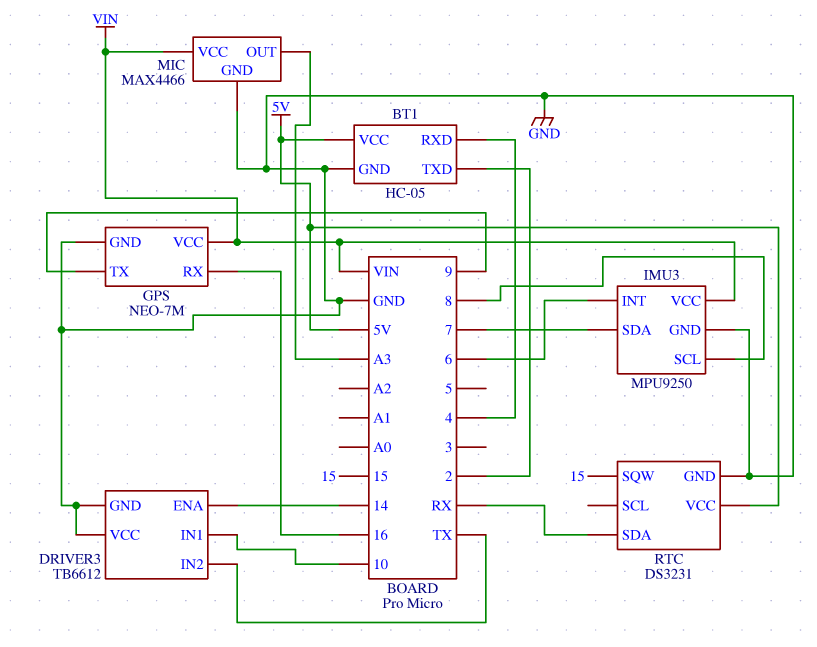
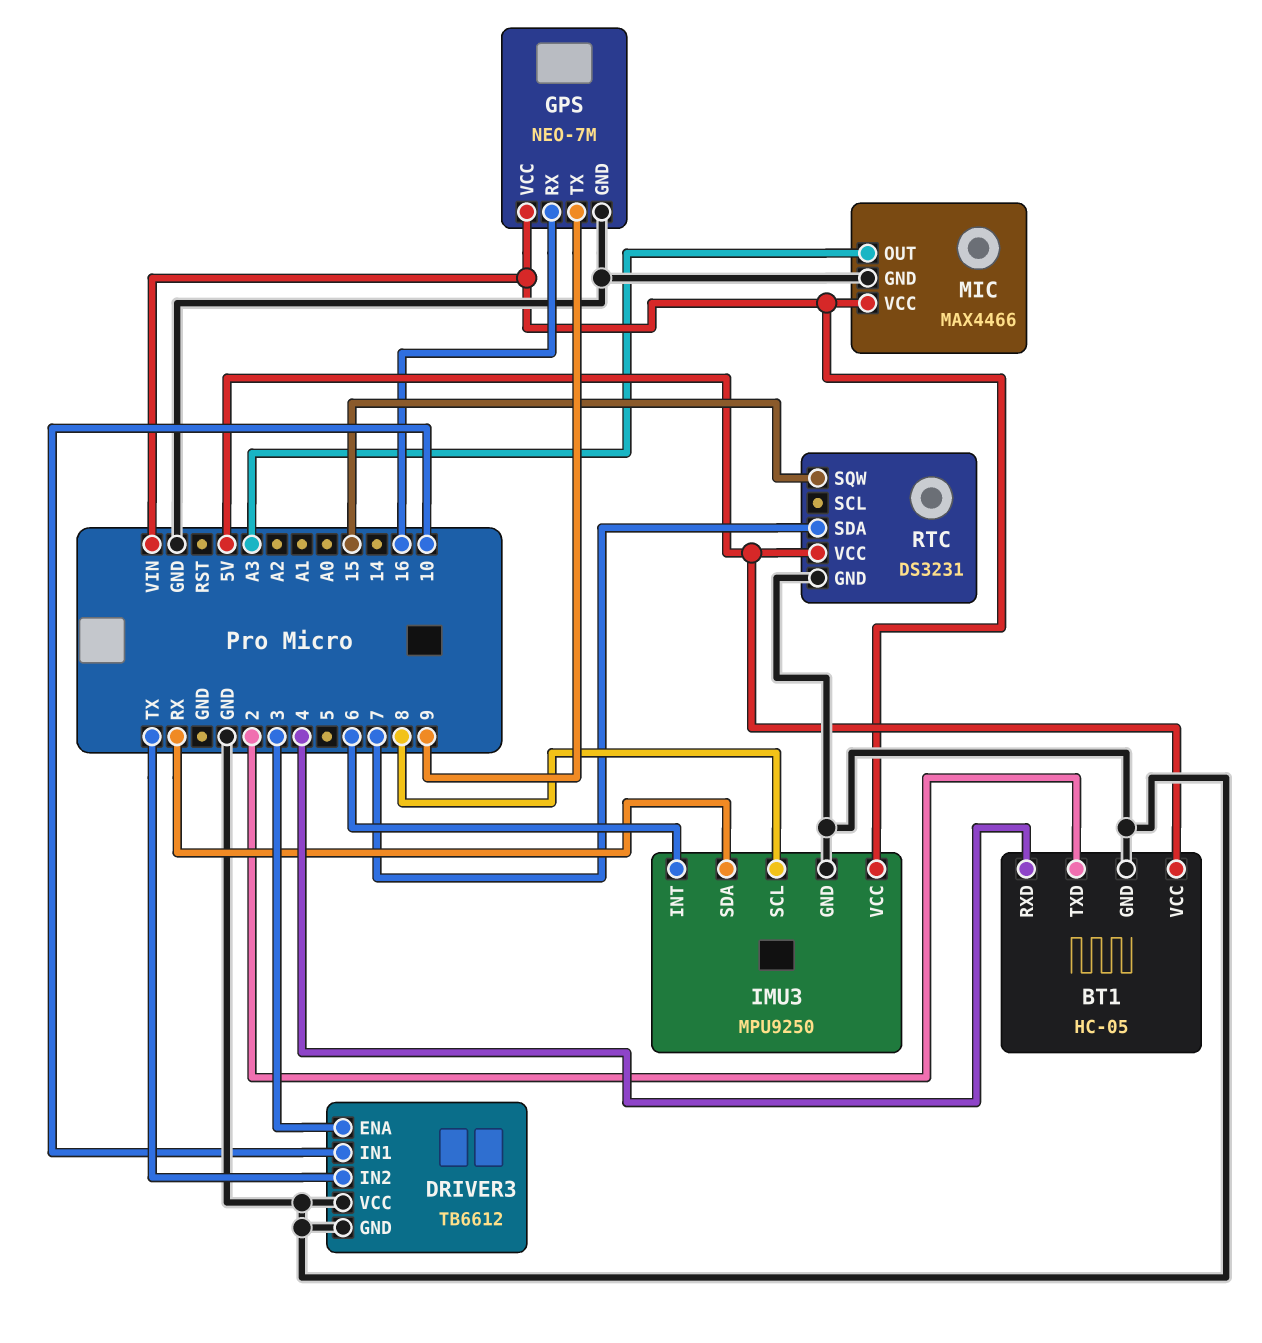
DRIVER3 pin ENA: 14 -> 3
IMU3 pin SDA: 7 -> RX
RTC pin SDA: RX -> 7

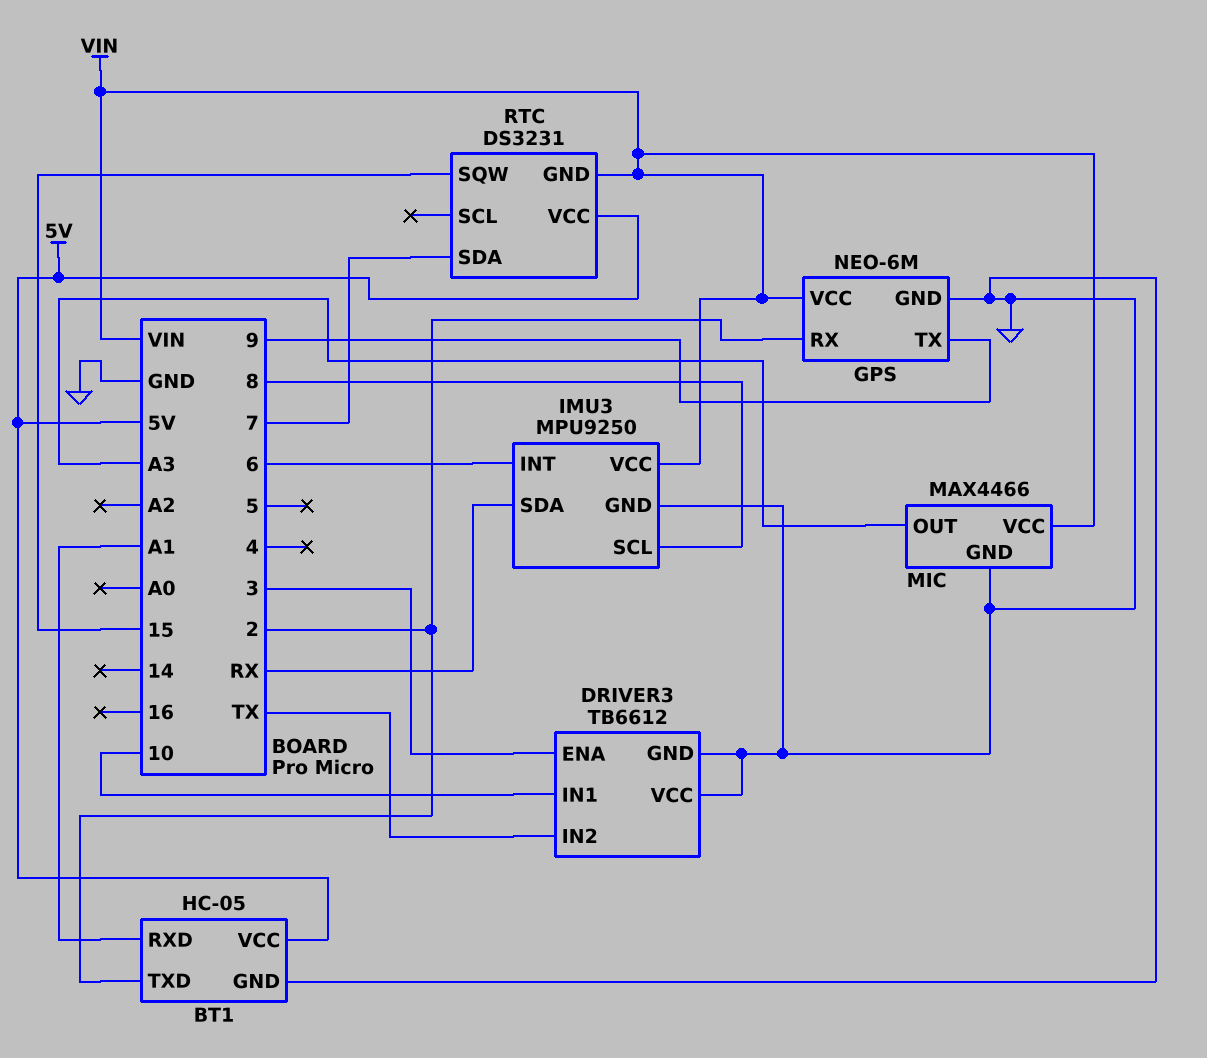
BT1 pin RXD: 4 -> A1
GPS: NEO-7M -> NEO-6M
GPS pin RX: 16 -> 2
RTC pin GND: GND -> VIN

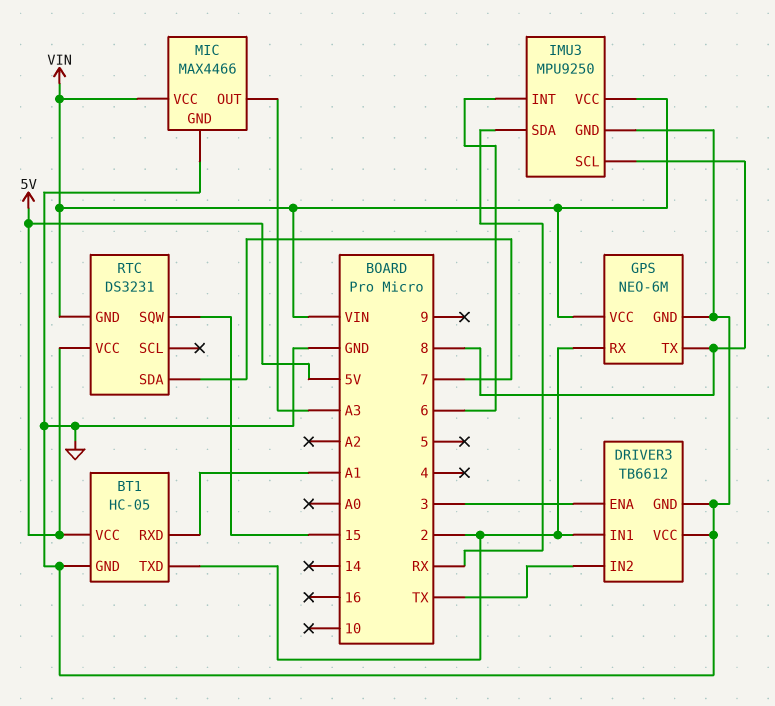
DRIVER3 pin IN1: 10 -> 2
GPS pin TX: 9 -> 8

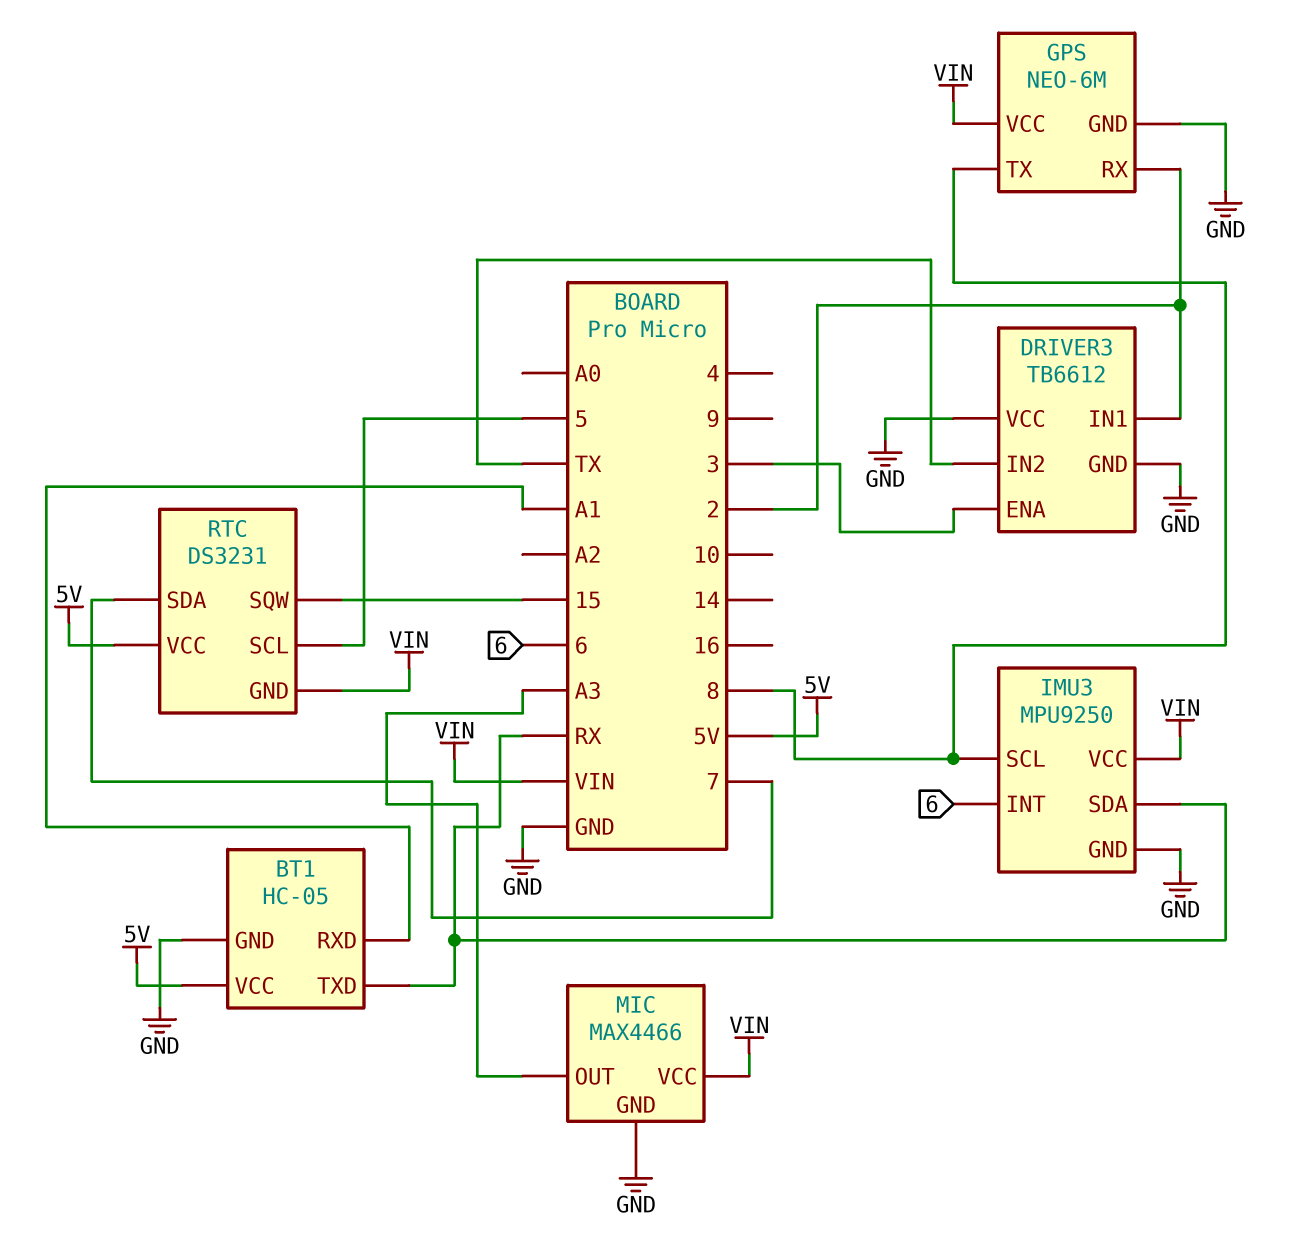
BT1 pin TXD: 2 -> RX
RTC pin SCL: none -> 5

